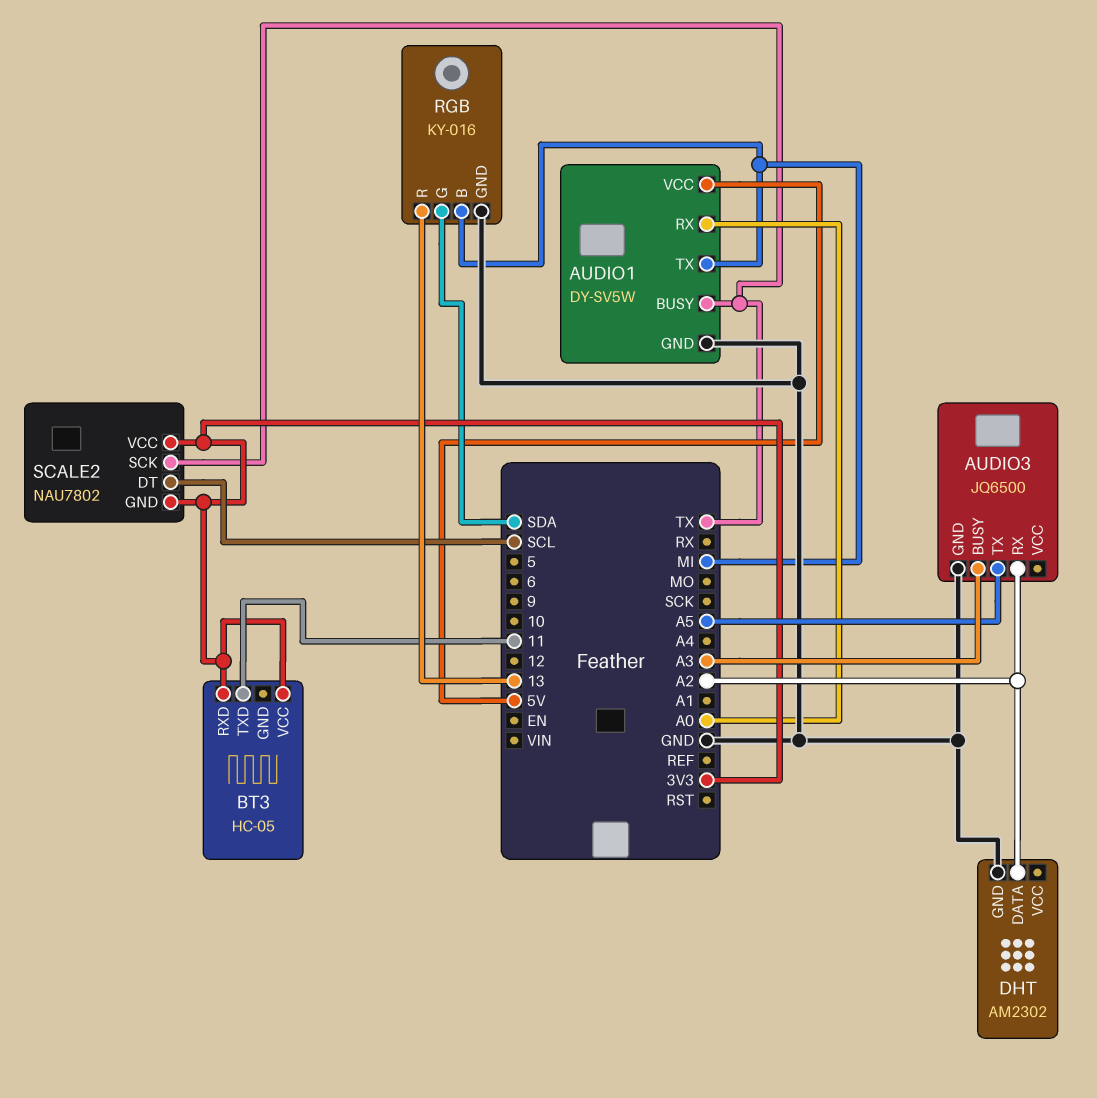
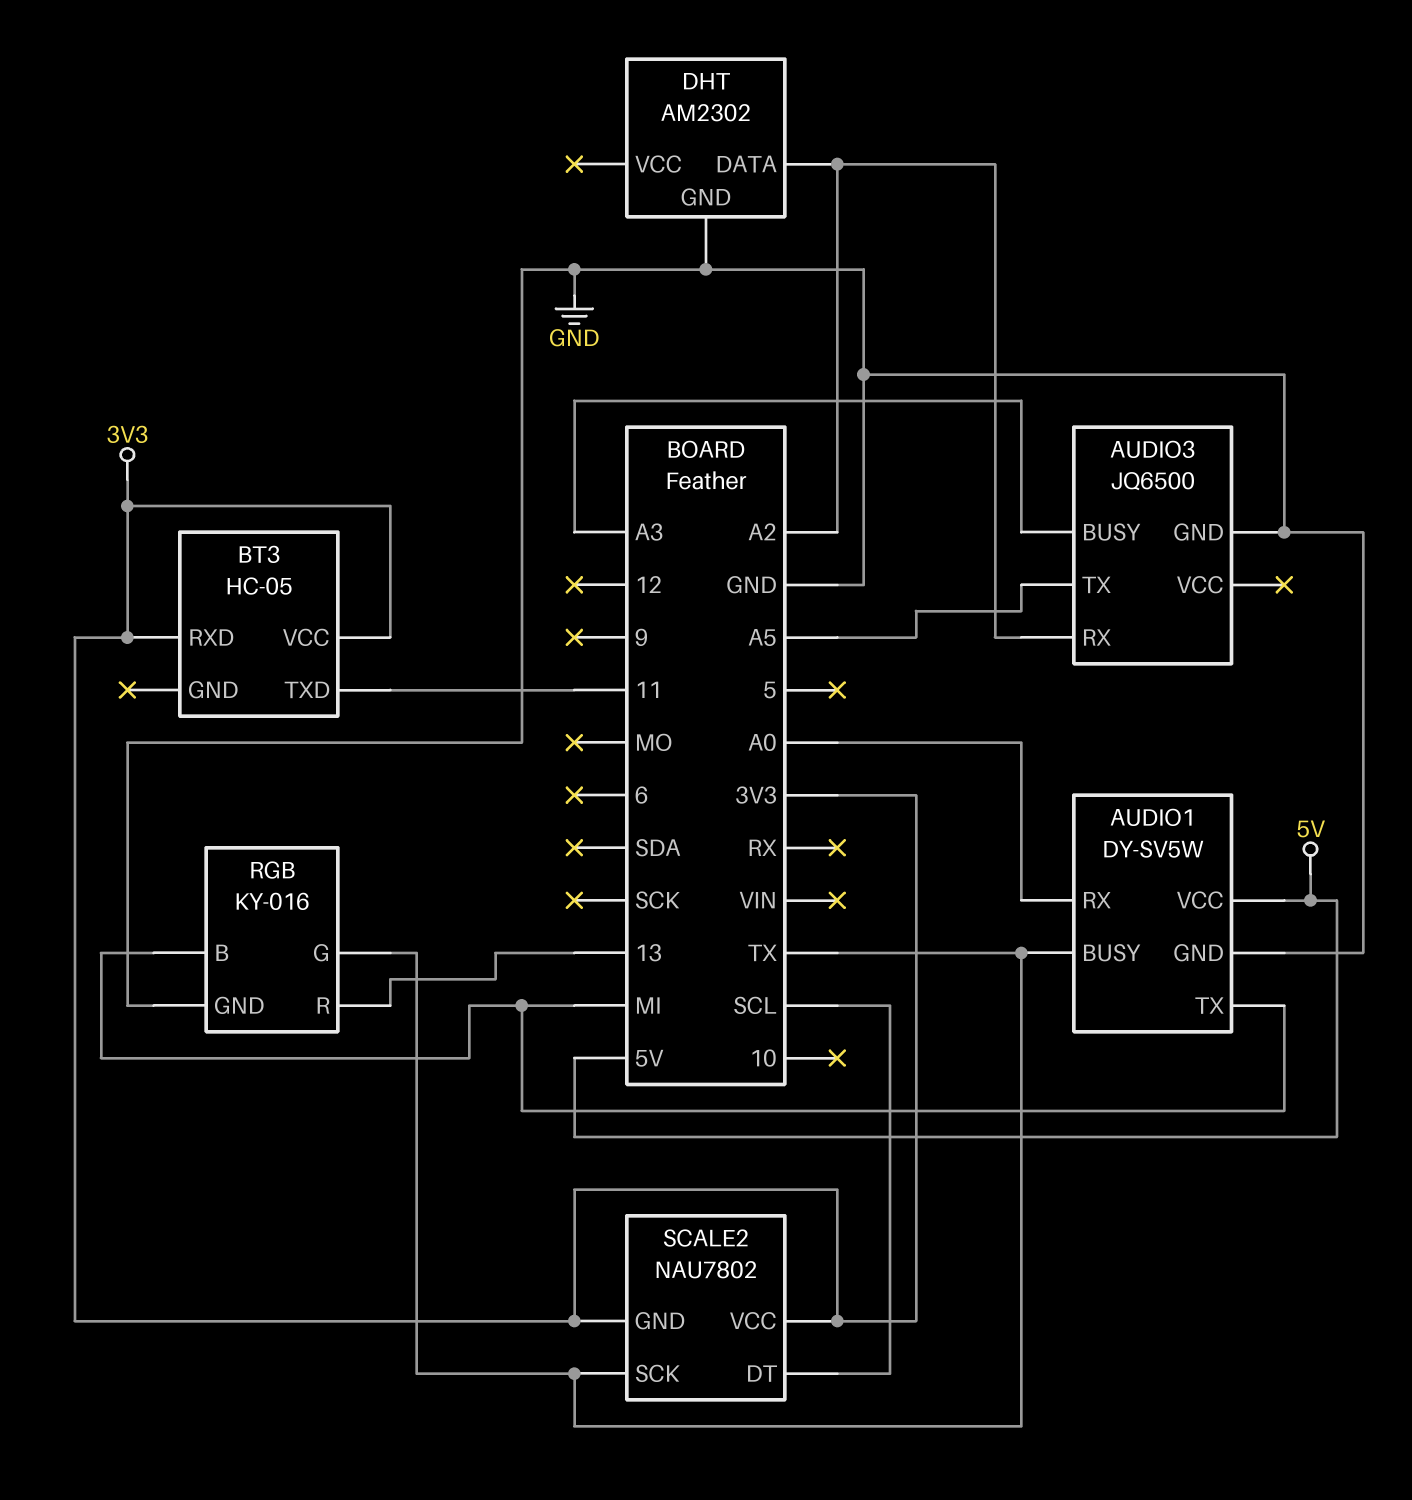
RGB pin G: SDA -> TX

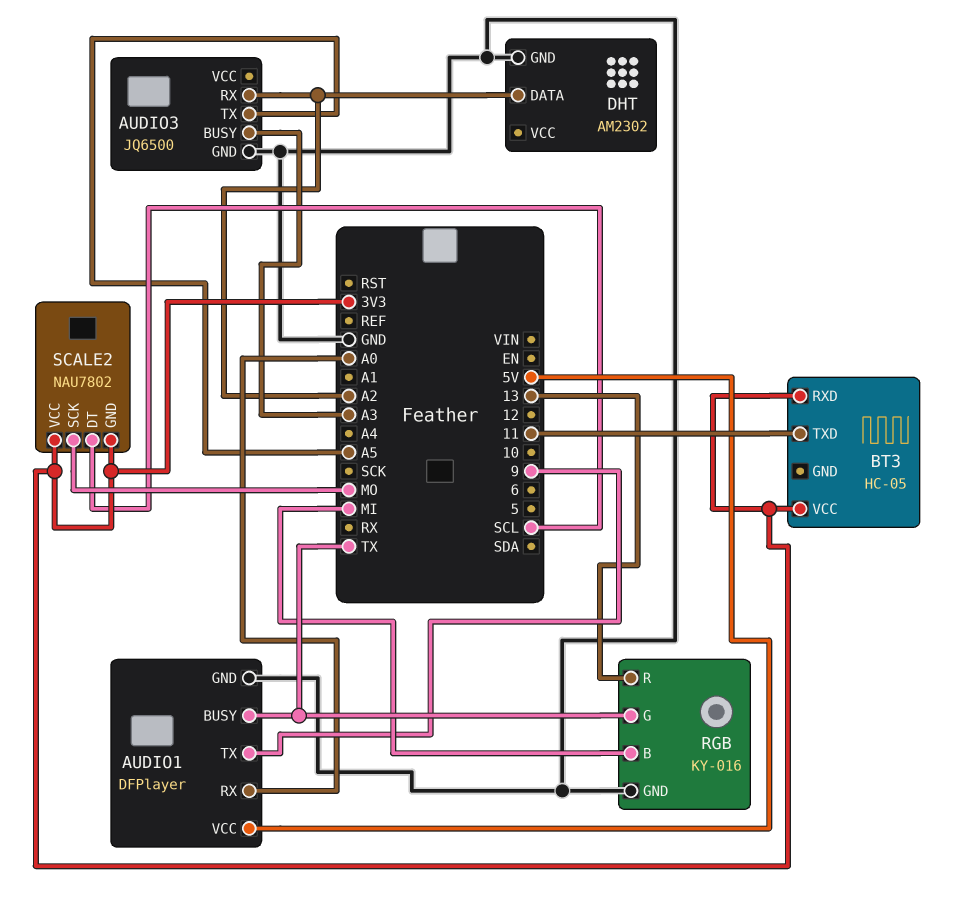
AUDIO1: DY-SV5W -> DFPlayer
AUDIO1 pin TX: MI -> 9
SCALE2 pin SCK: TX -> MO

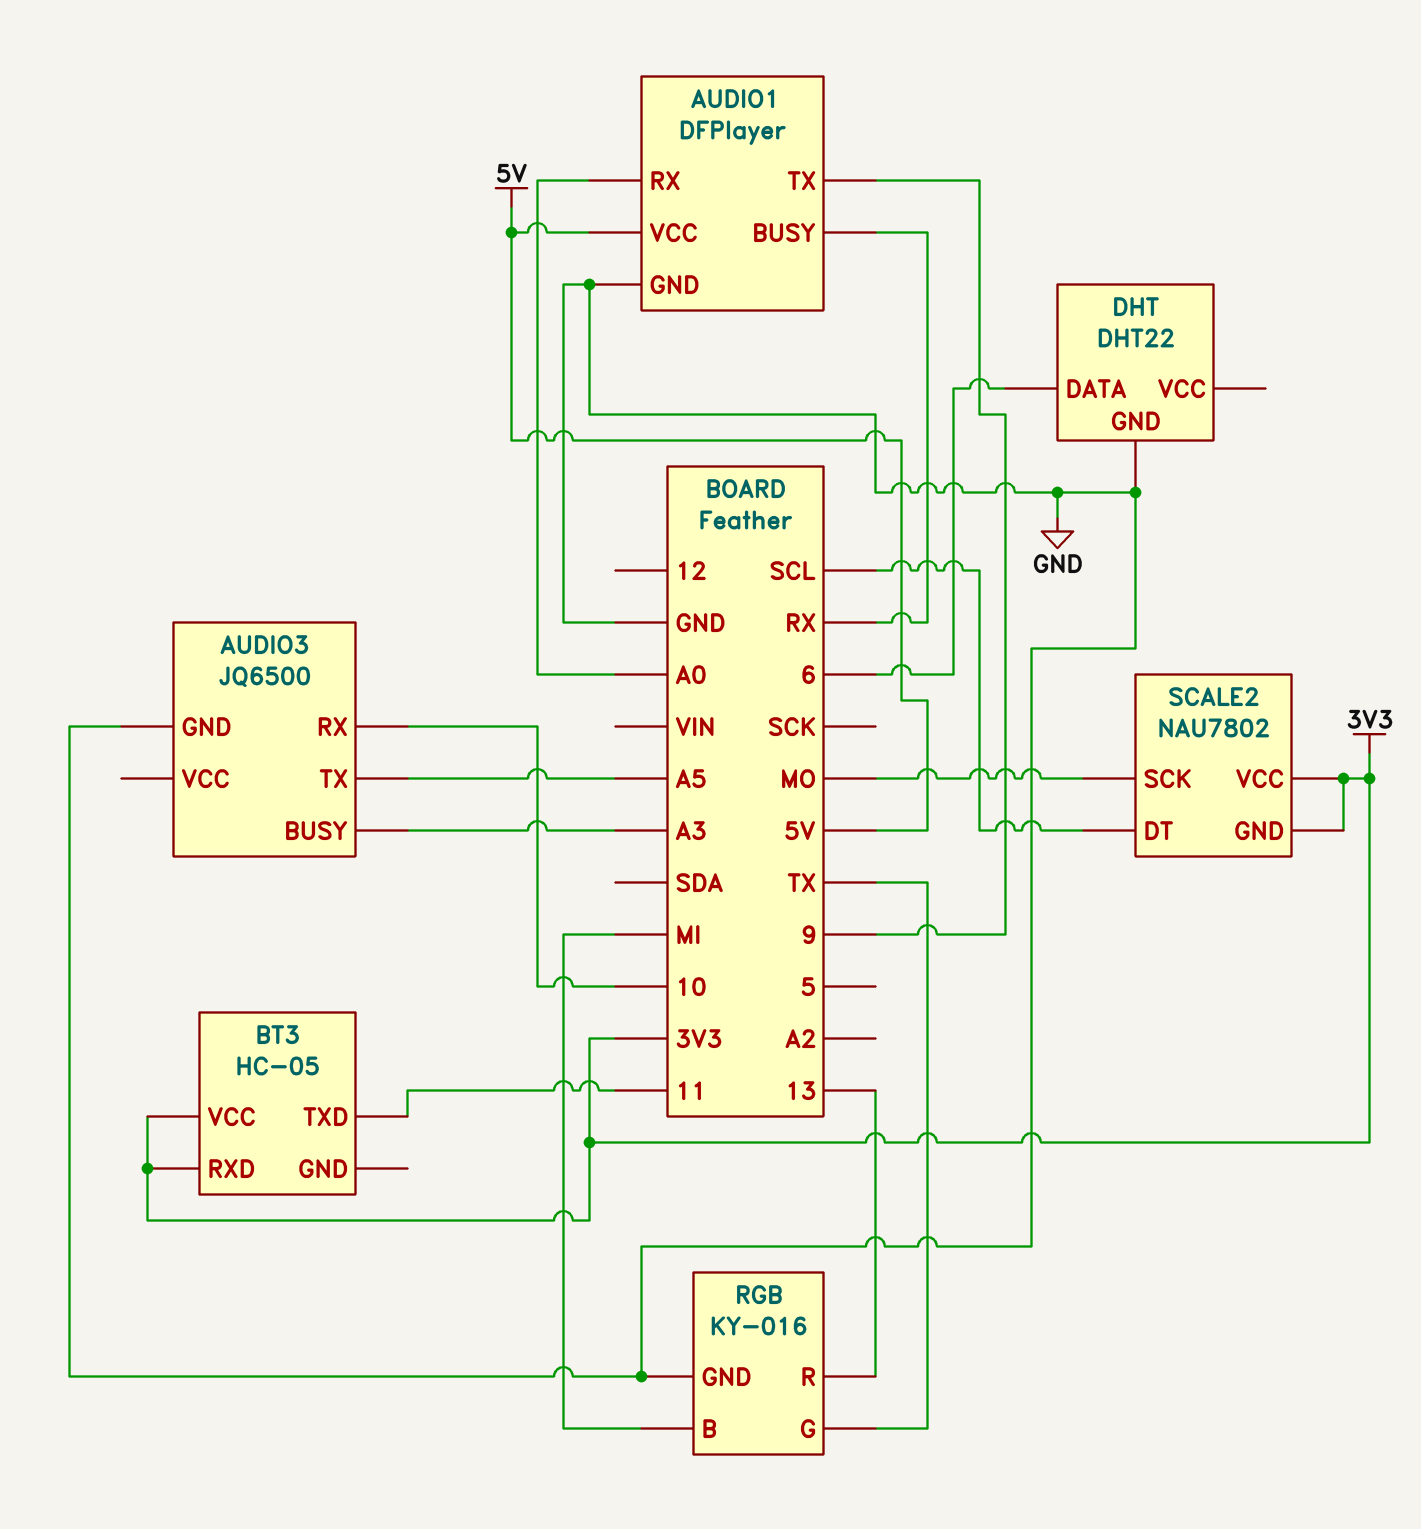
AUDIO1 pin BUSY: TX -> RX
AUDIO3 pin RX: A2 -> 10
DHT: AM2302 -> DHT22
DHT pin DATA: A2 -> 6

